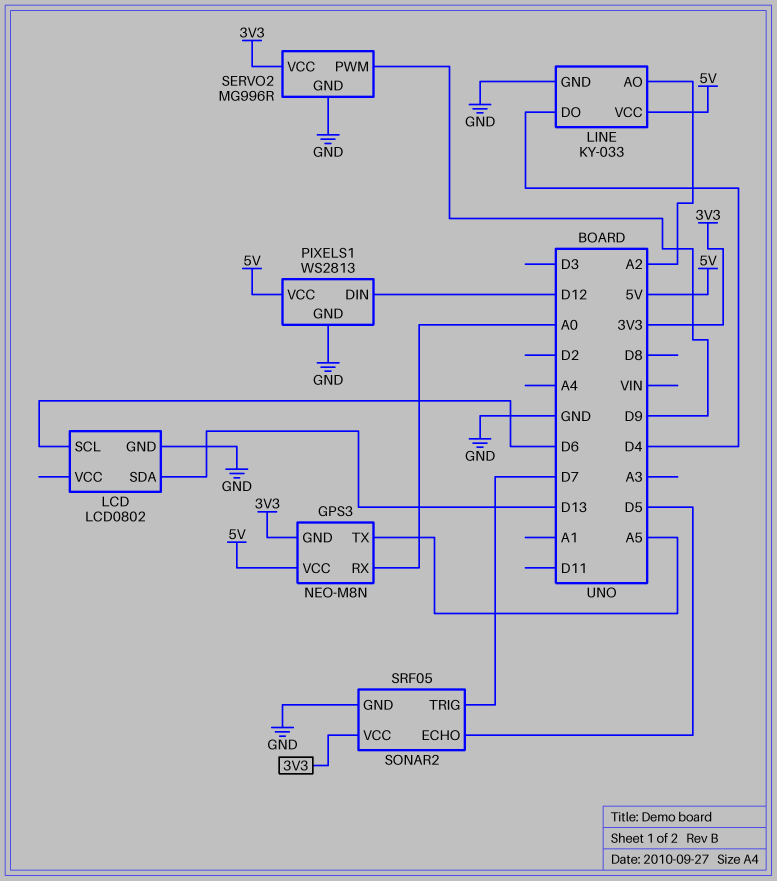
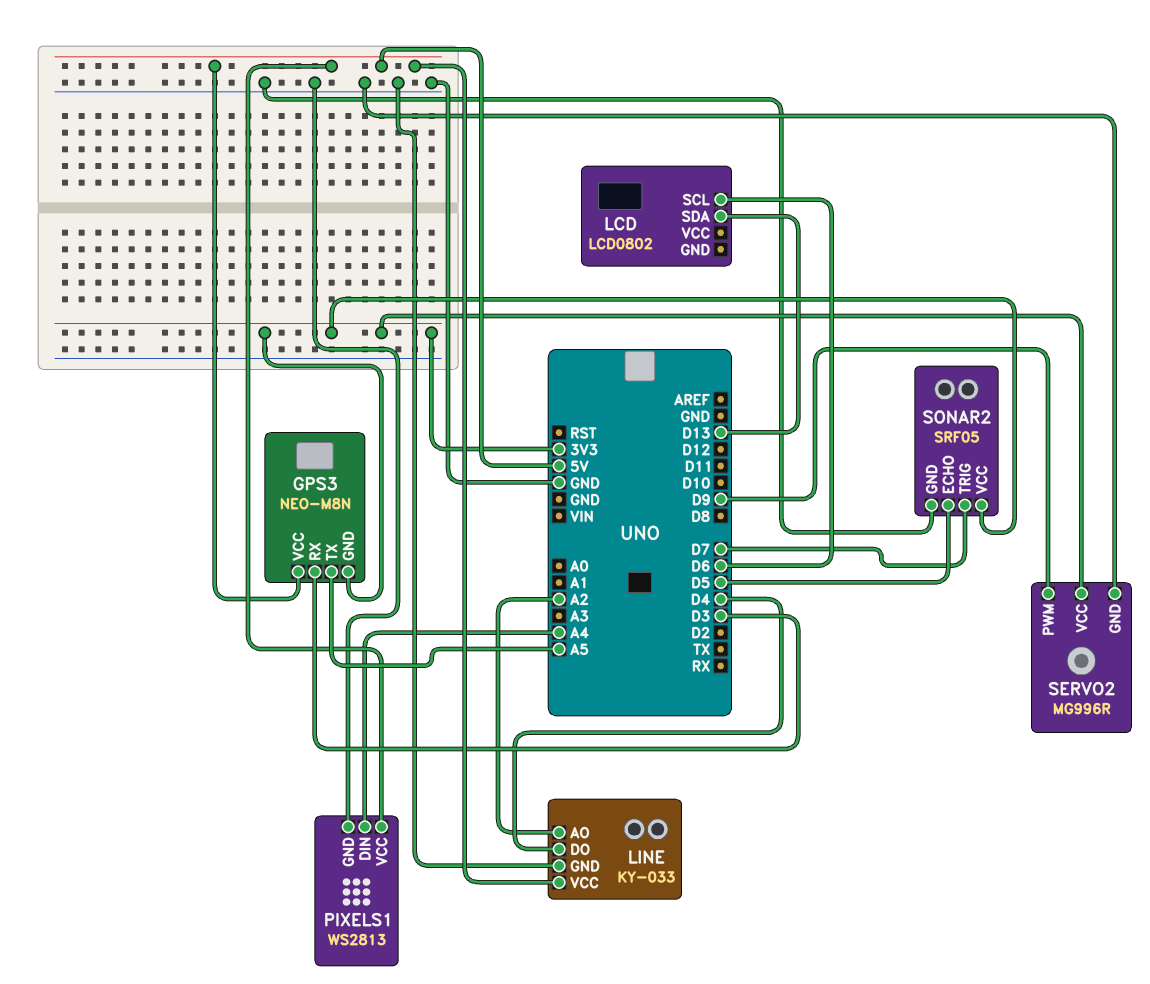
GPS3 pin RX: A0 -> D3
LCD pin GND: GND -> none
PIXELS1 pin DIN: D12 -> A4

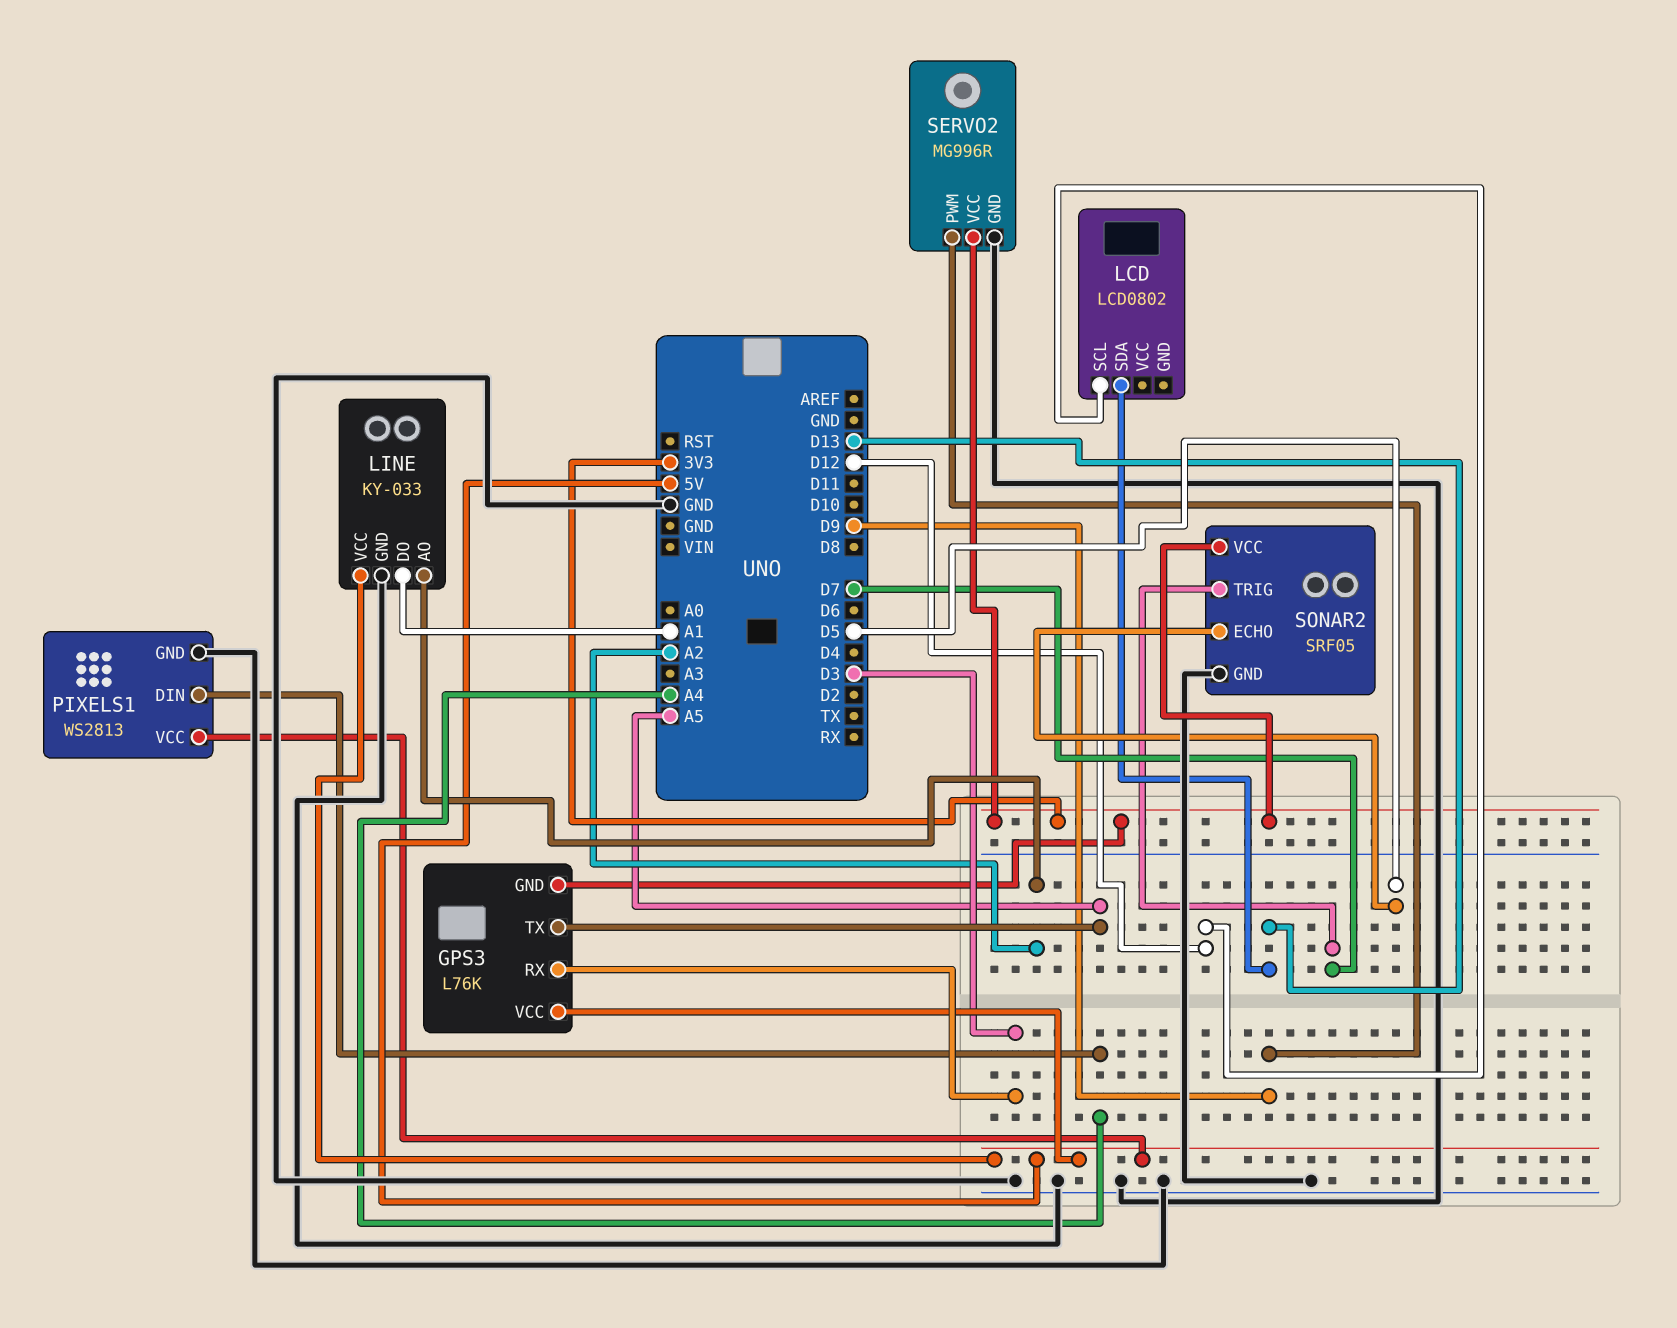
GPS3: NEO-M8N -> L76K
LCD pin SCL: D6 -> D12
LINE pin DO: D4 -> A1

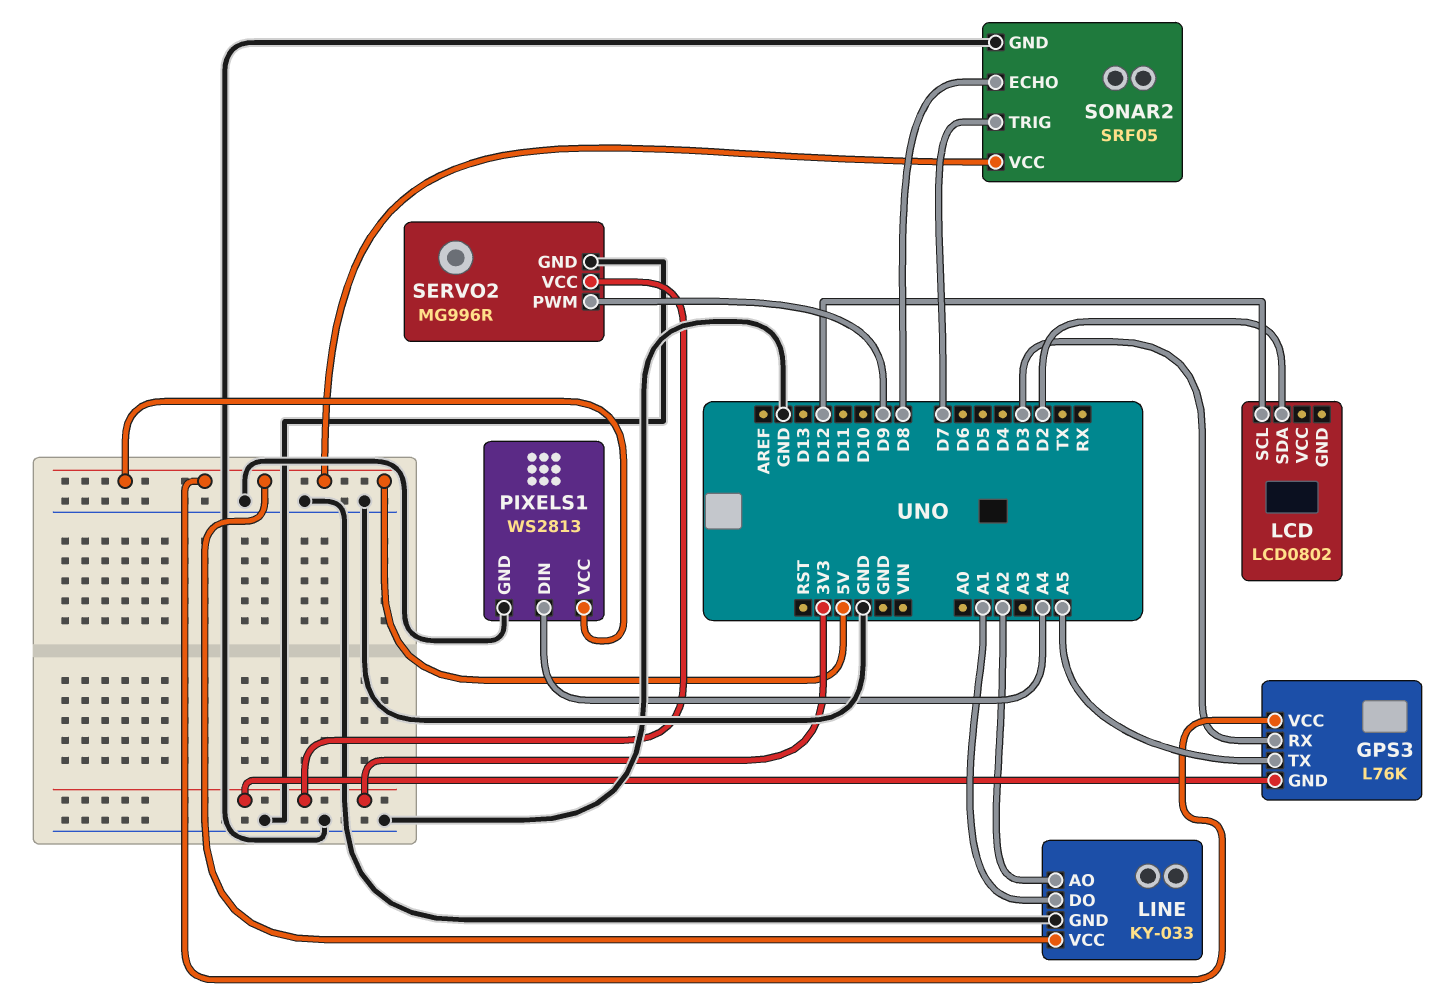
LCD pin SDA: D13 -> D2
SONAR2 pin ECHO: D5 -> D8
SONAR2 pin VCC: 3V3 -> 5V

